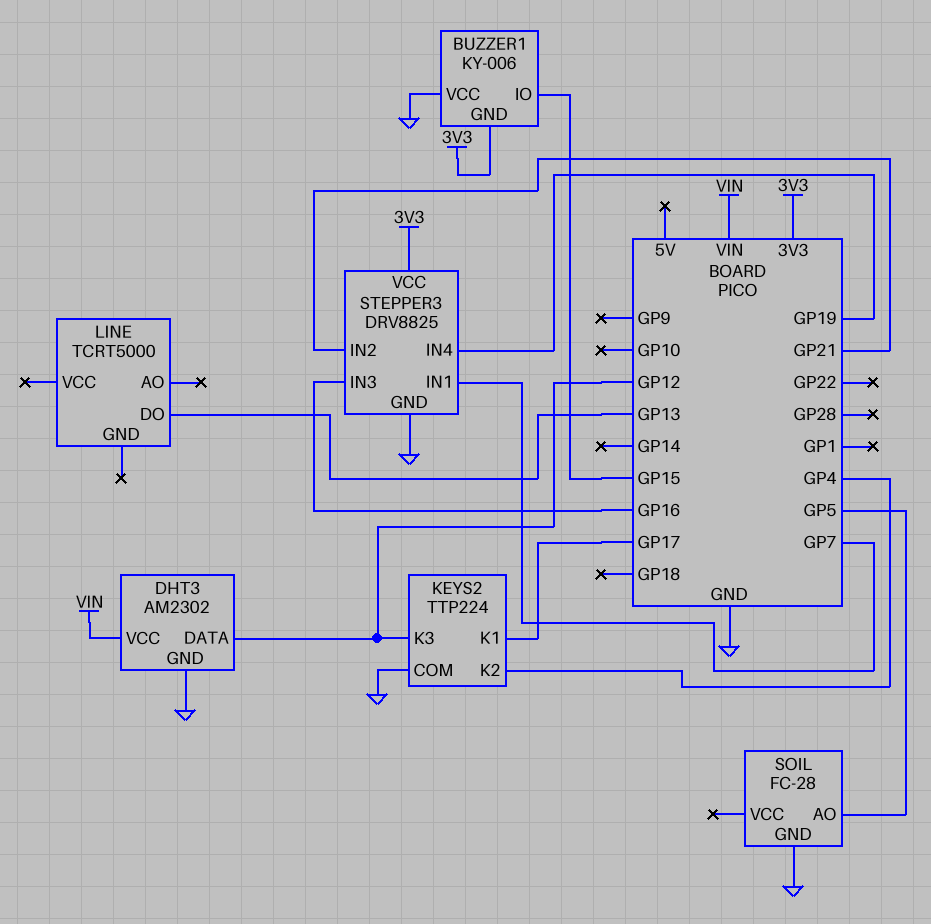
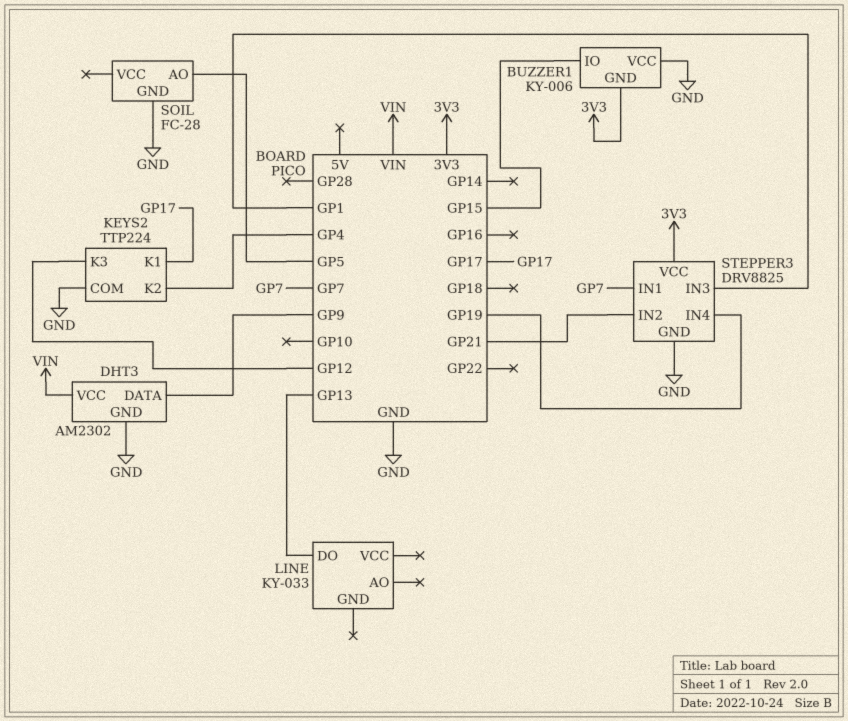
DHT3 pin DATA: GP12 -> GP9
LINE: TCRT5000 -> KY-033
STEPPER3 pin IN3: GP16 -> GP1

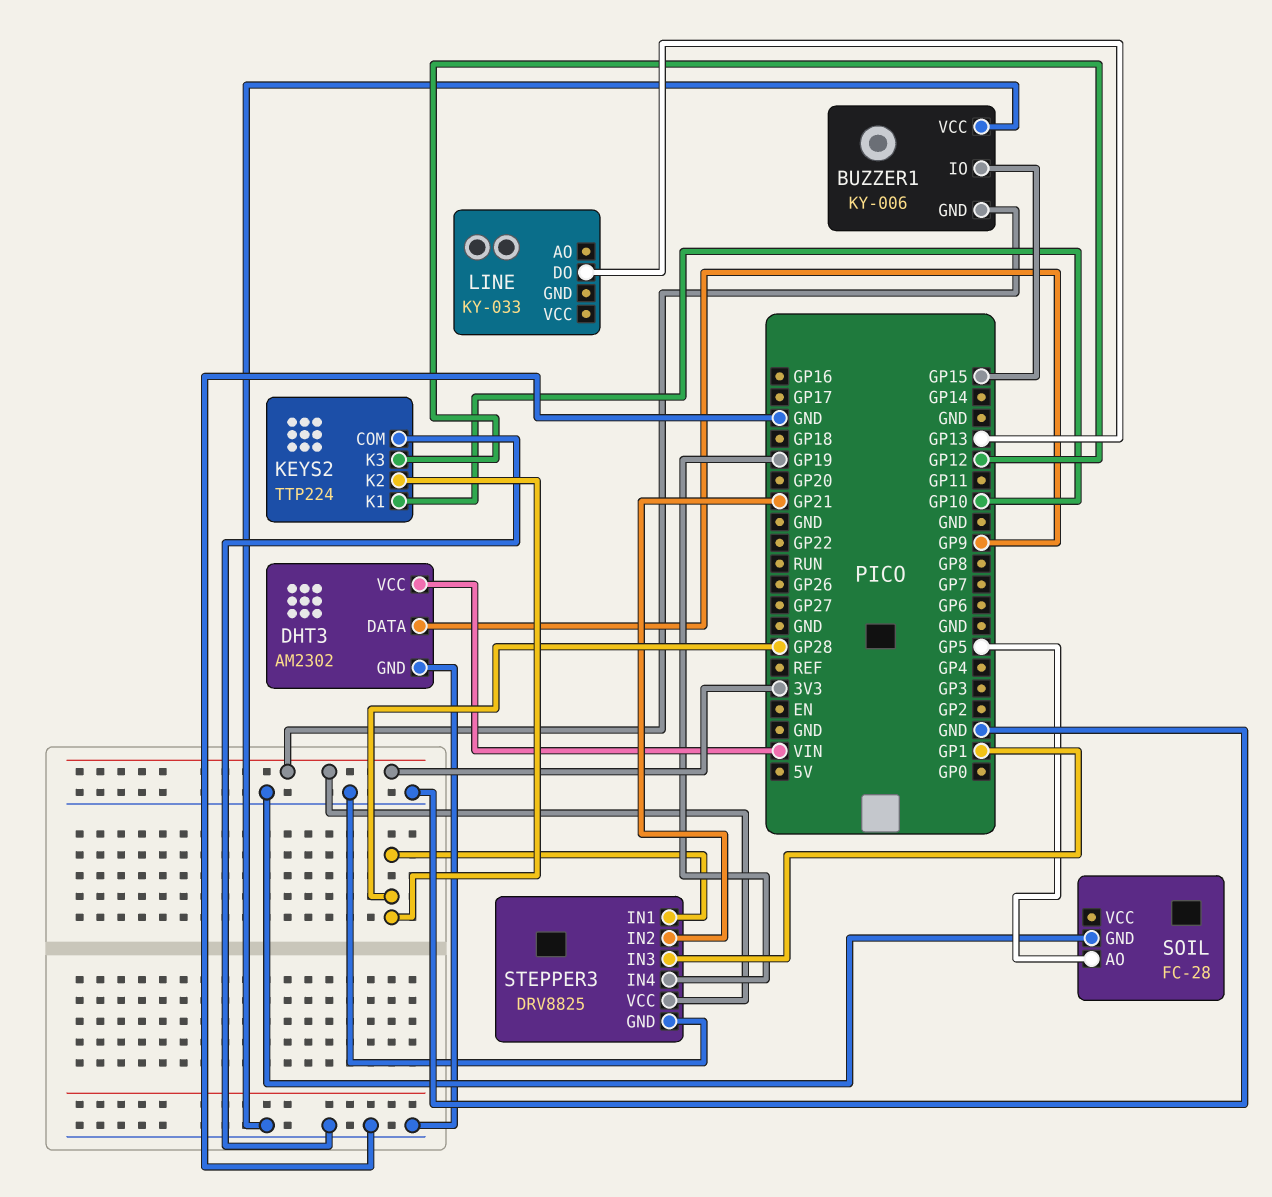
KEYS2 pin K1: GP17 -> GP10
KEYS2 pin K2: GP4 -> GP28
STEPPER3 pin IN1: GP7 -> GP28

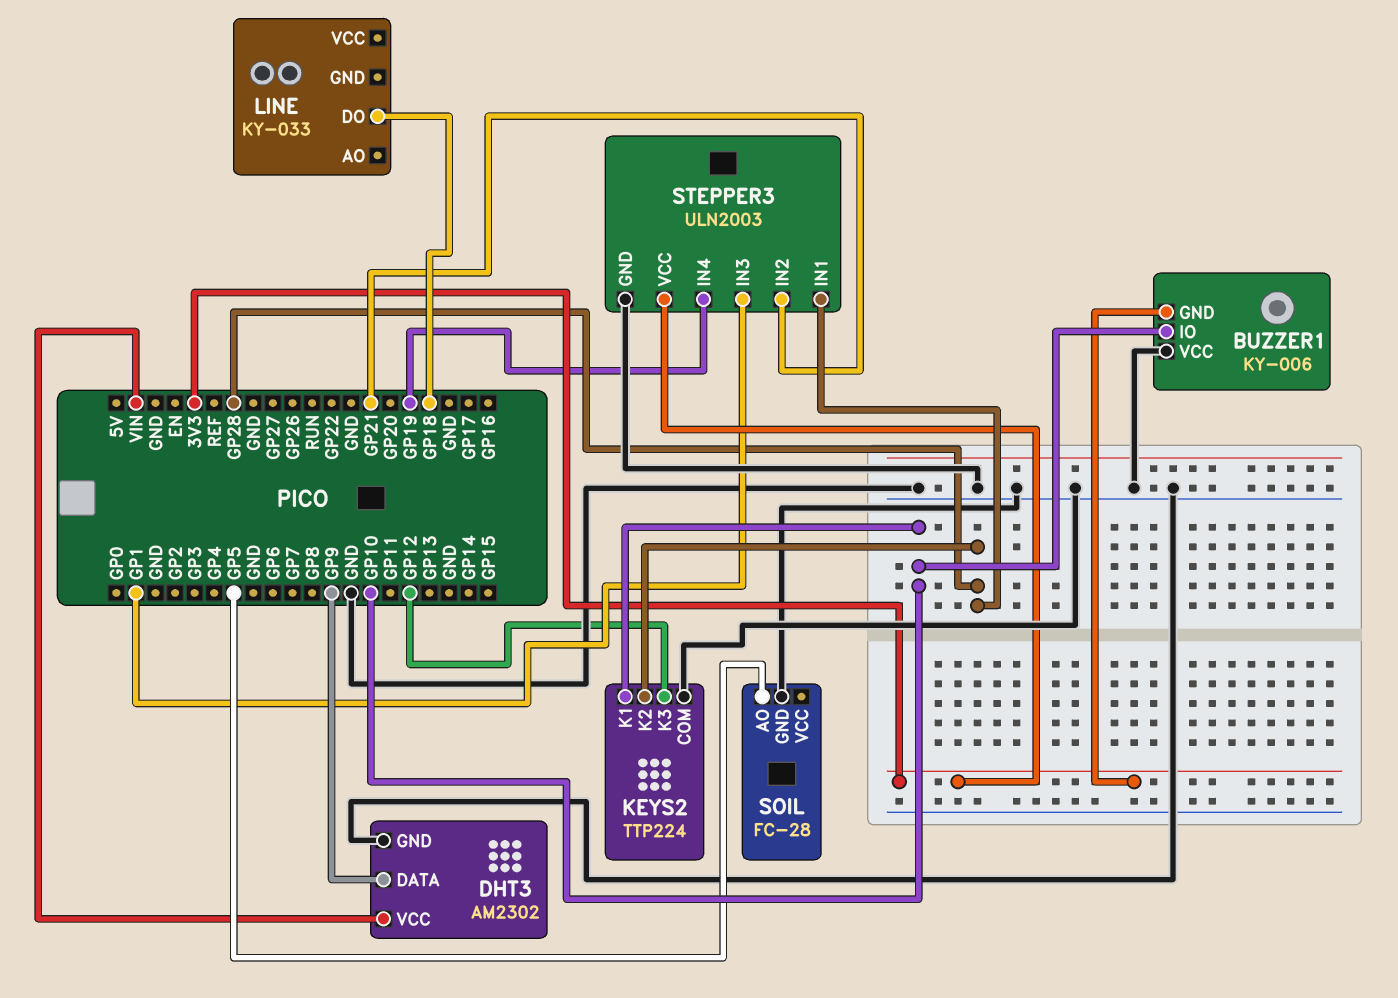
BUZZER1 pin IO: GP15 -> GP10
LINE pin DO: GP13 -> GP18
STEPPER3: DRV8825 -> ULN2003

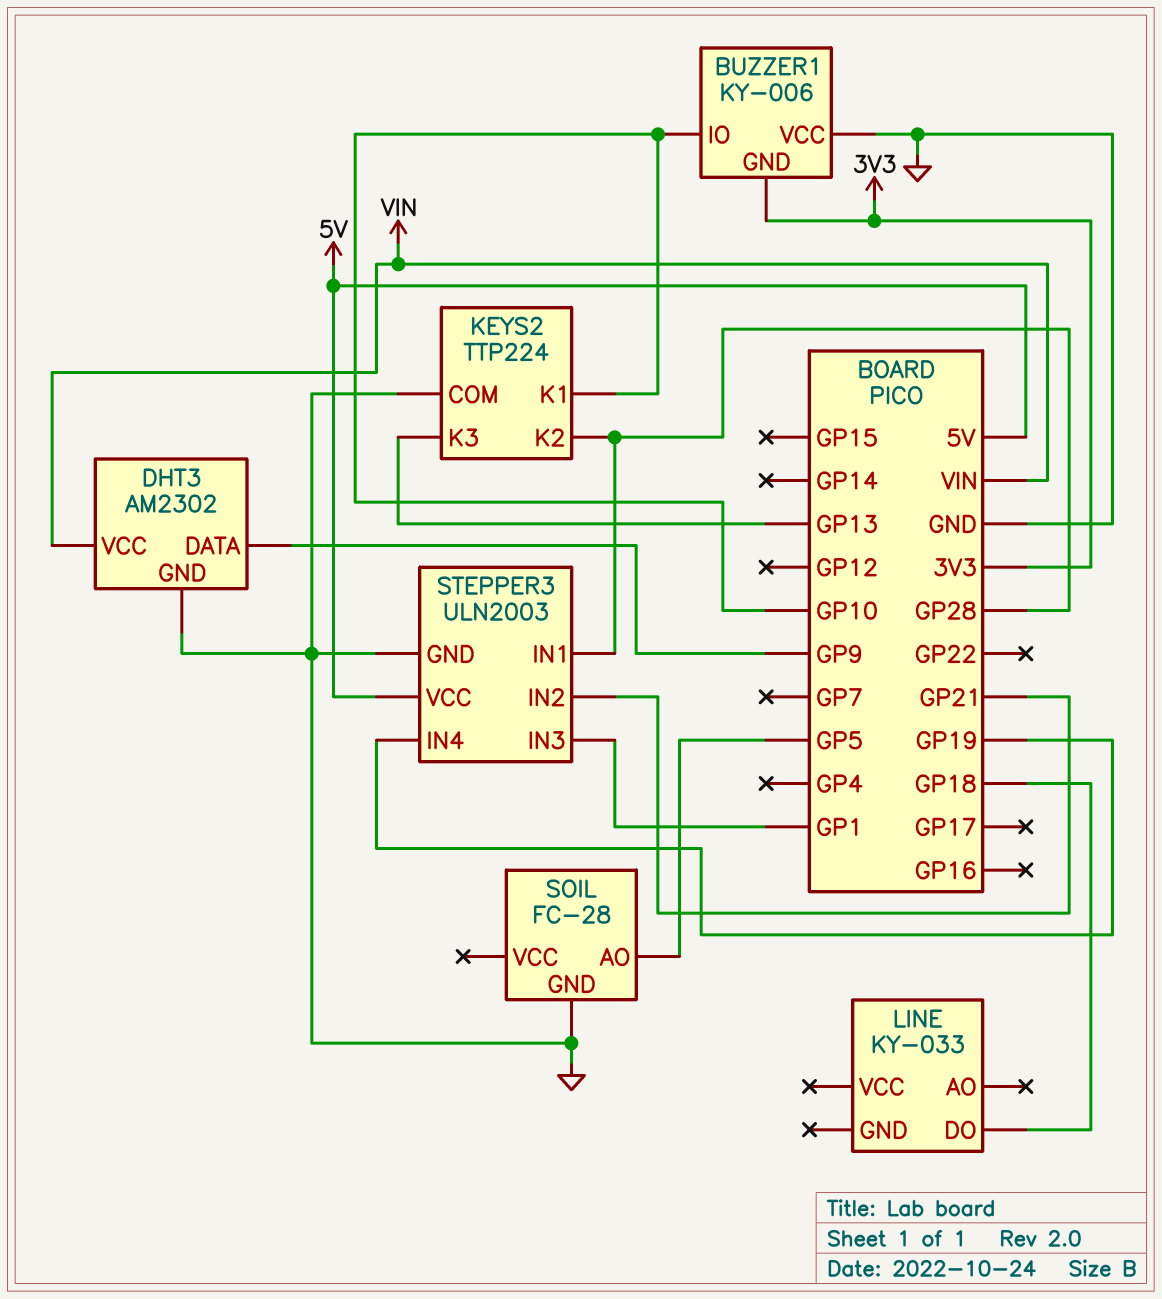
KEYS2 pin K3: GP12 -> GP13
STEPPER3 pin VCC: 3V3 -> 5V

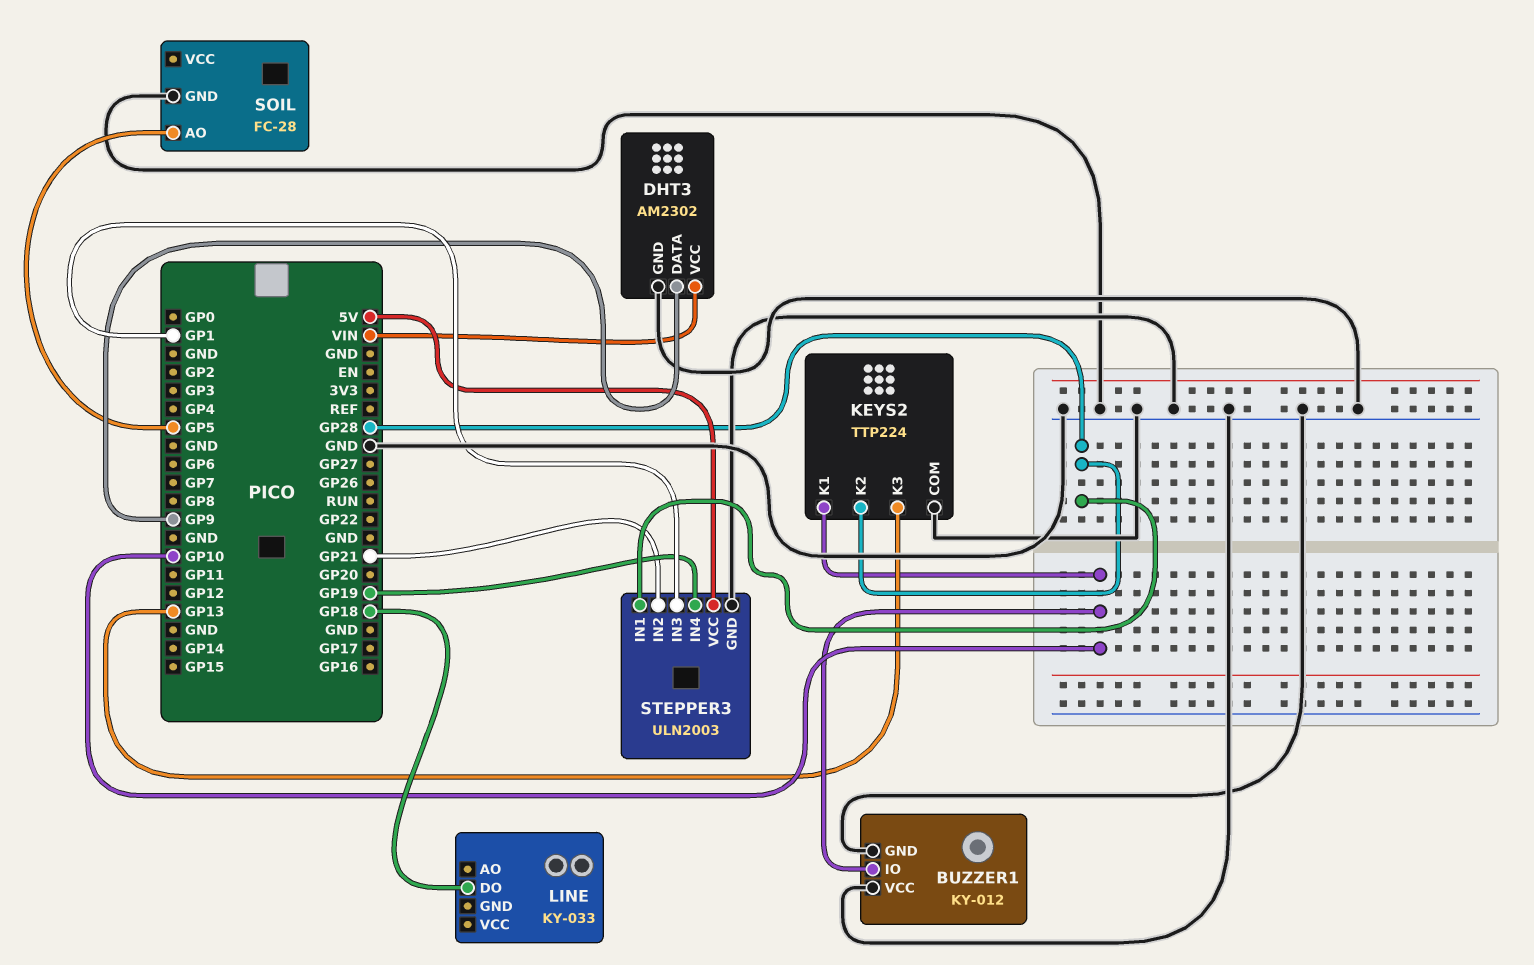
BUZZER1: KY-006 -> KY-012
BUZZER1 pin GND: 3V3 -> GND

